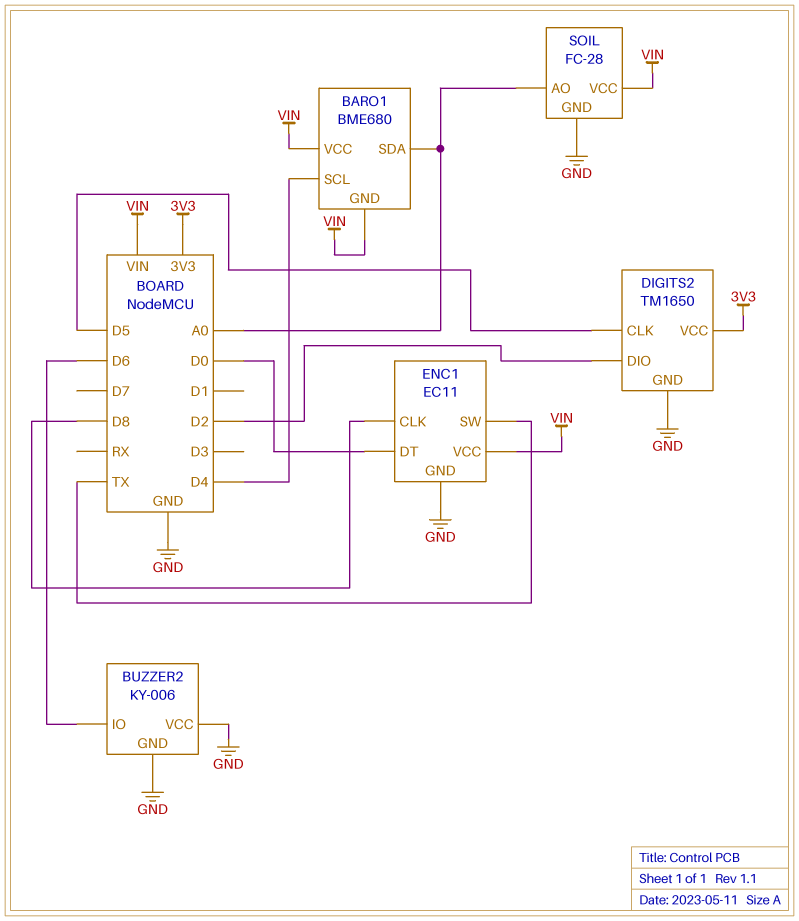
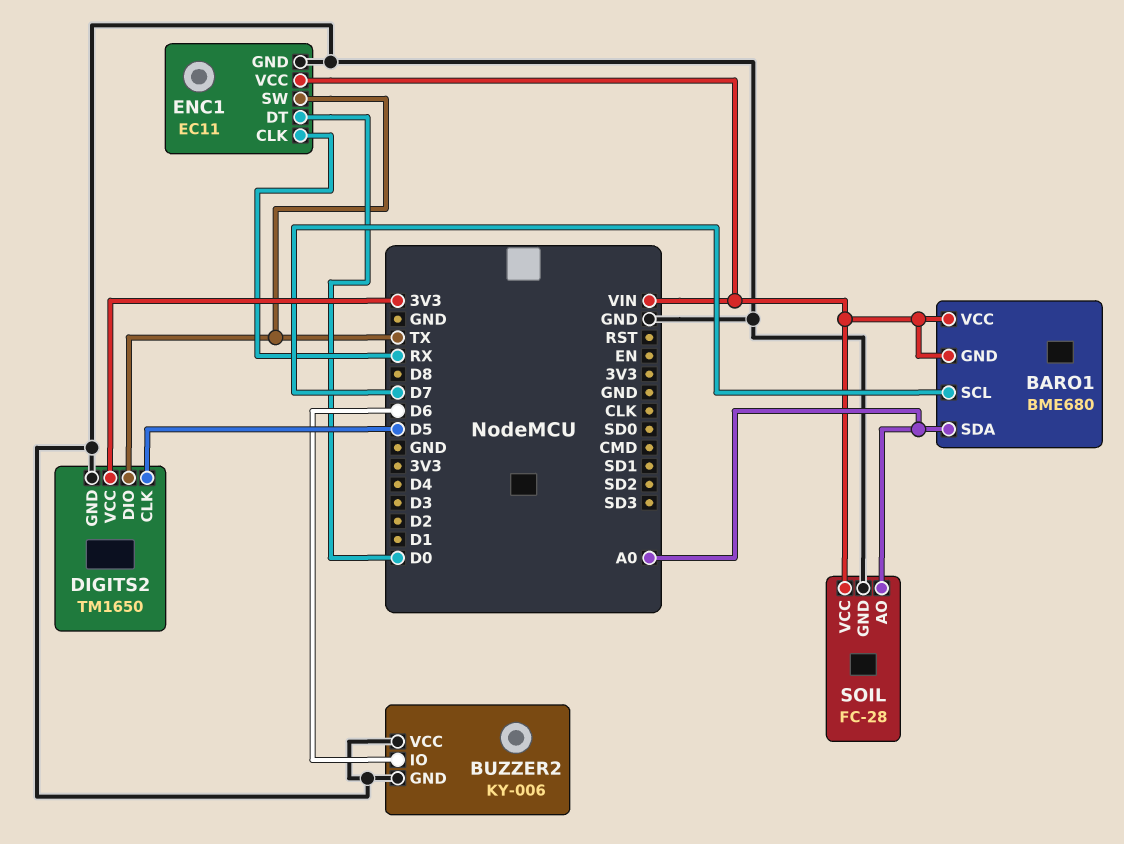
BARO1 pin SCL: D4 -> D7
DIGITS2 pin DIO: D2 -> TX
ENC1 pin CLK: D8 -> RX

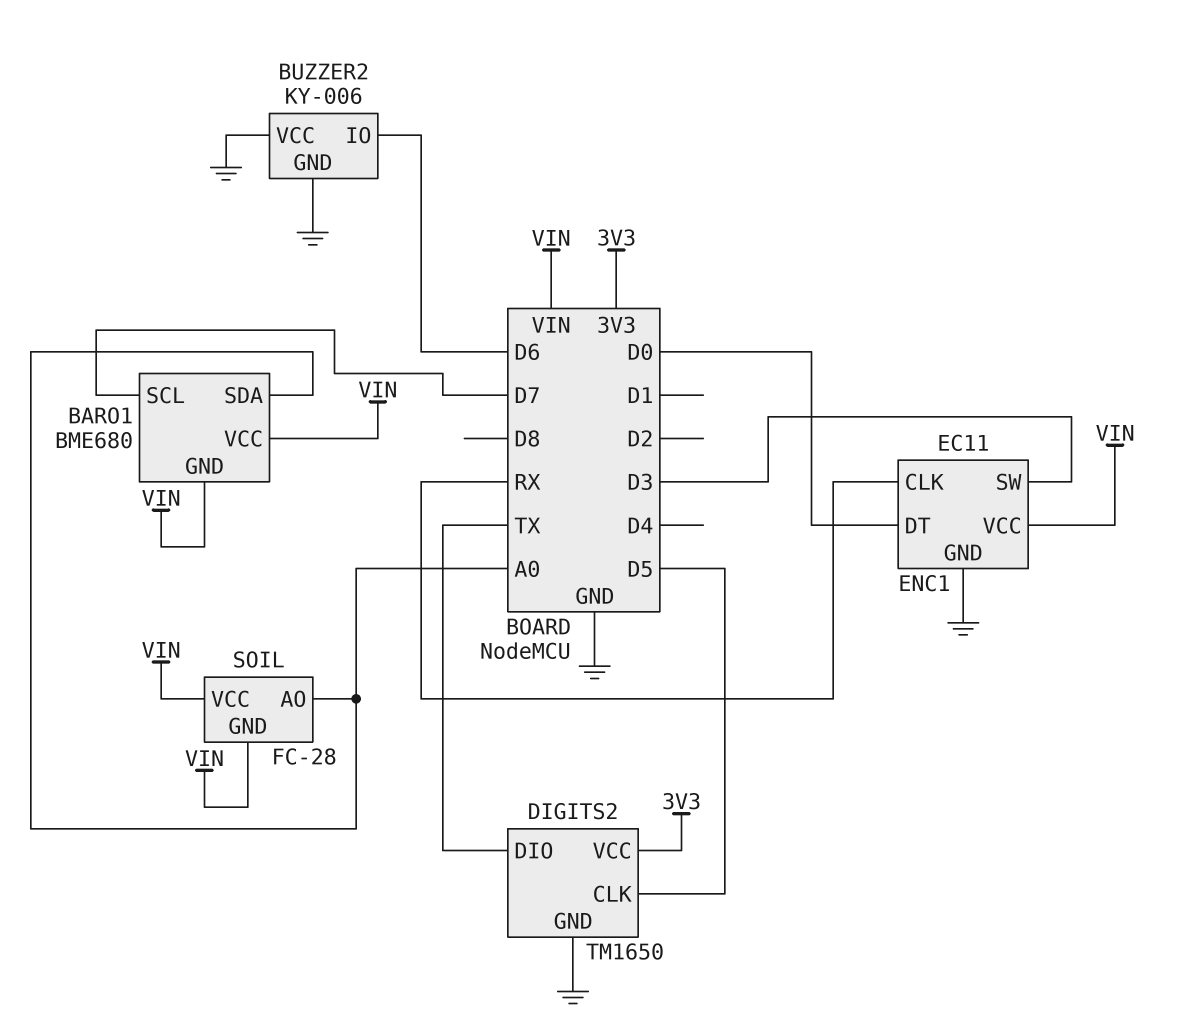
ENC1 pin SW: TX -> D3
SOIL pin GND: GND -> VIN

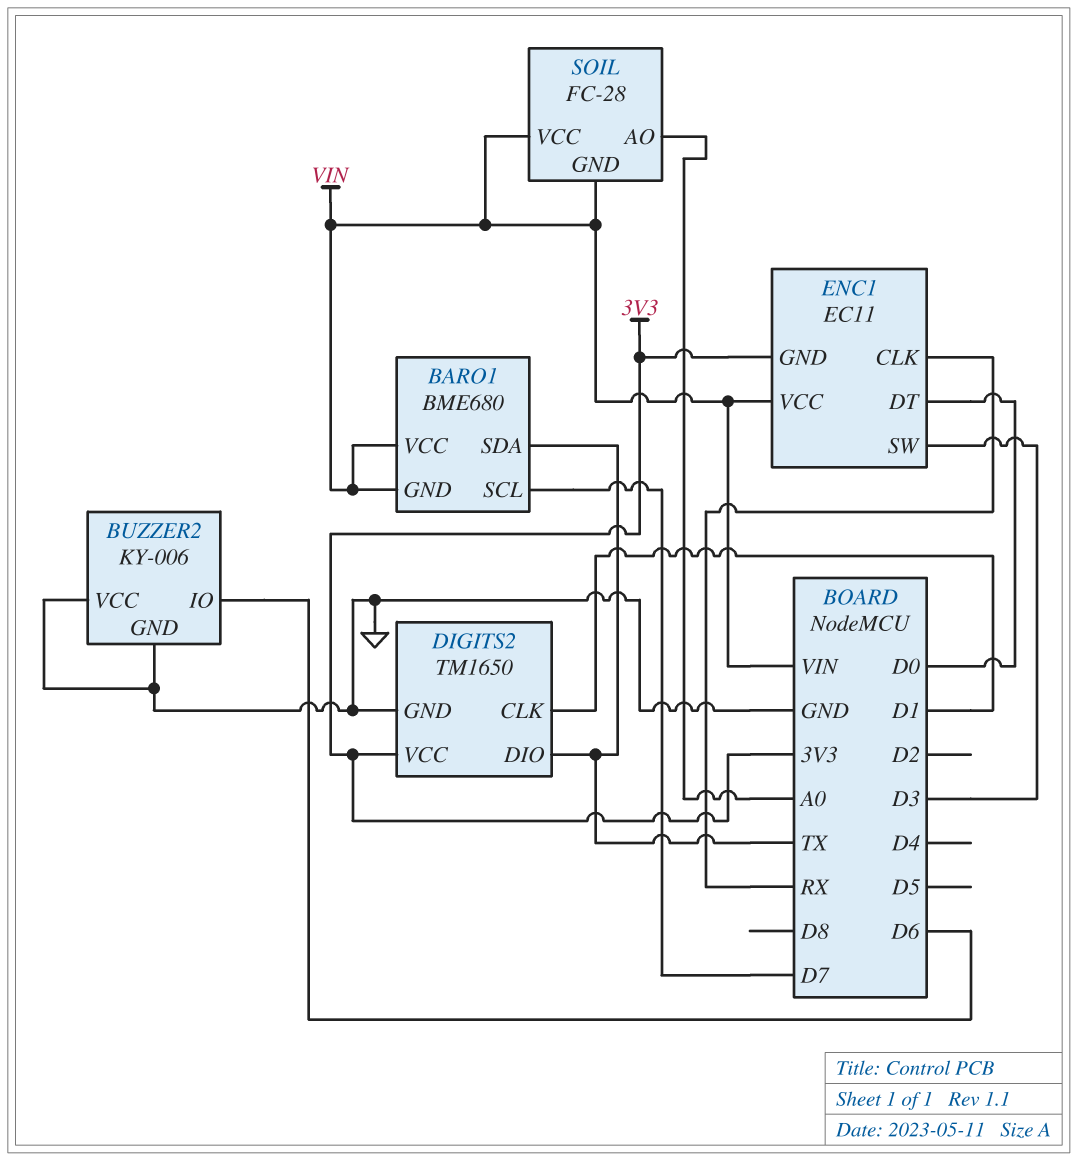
BARO1 pin SDA: A0 -> TX
DIGITS2 pin CLK: D5 -> D1
ENC1 pin GND: GND -> 3V3

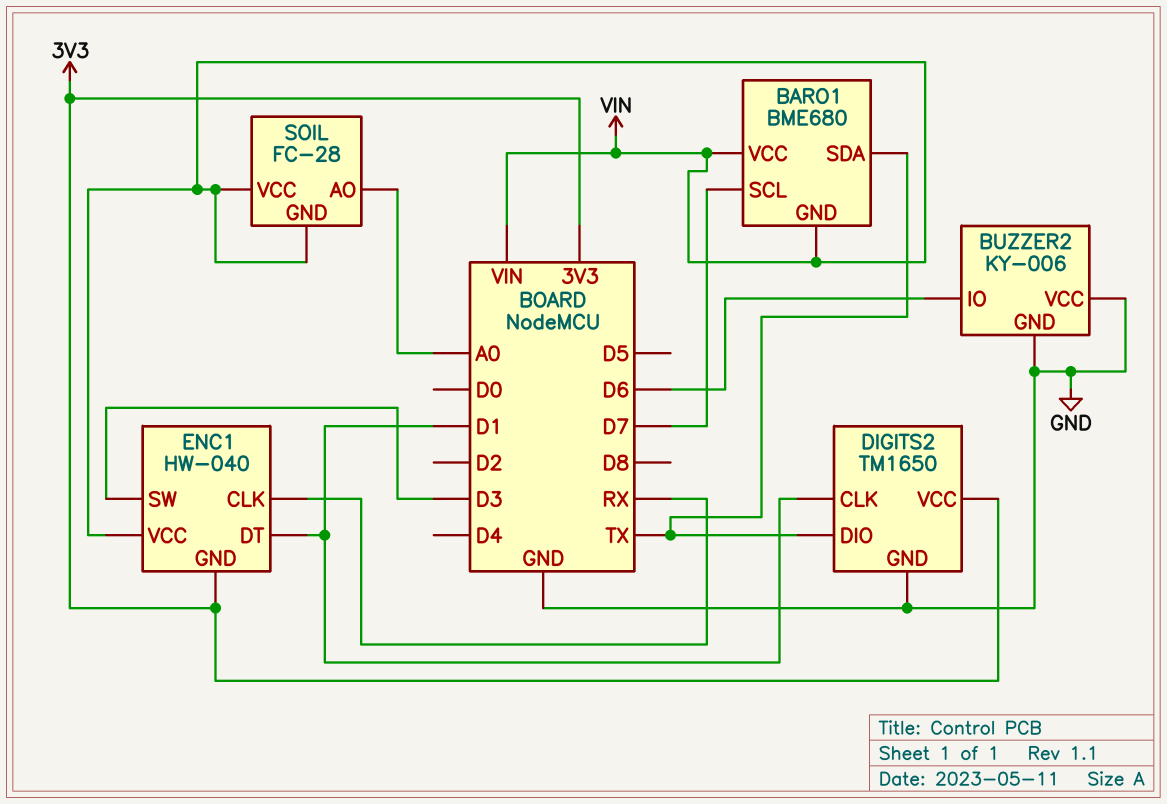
ENC1: EC11 -> HW-040
ENC1 pin DT: D0 -> D1

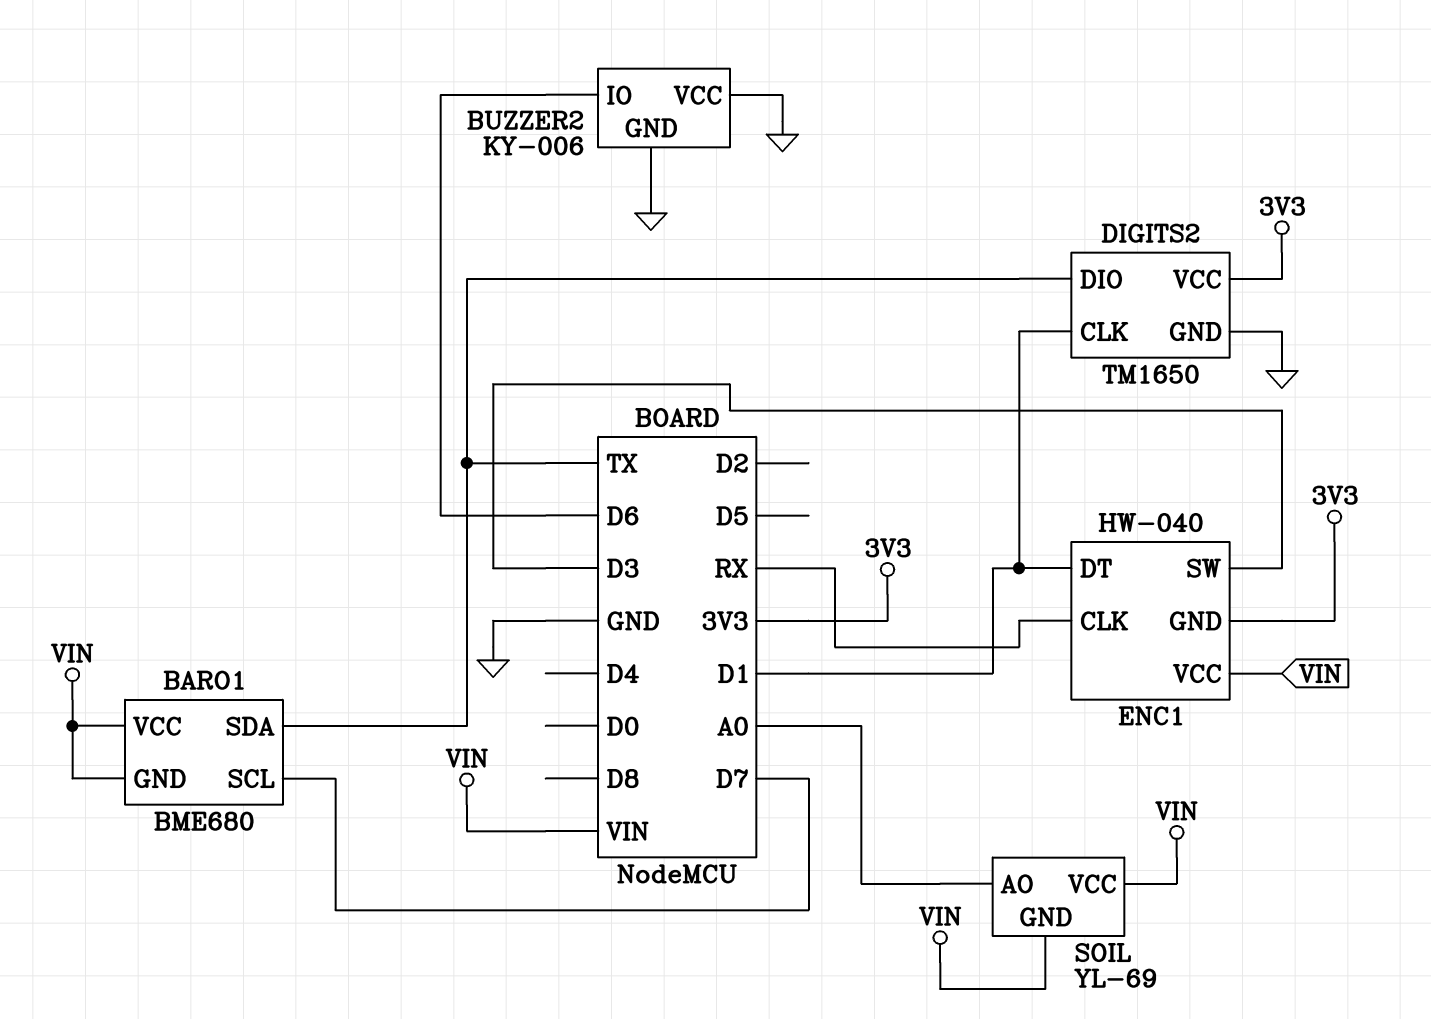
SOIL: FC-28 -> YL-69

